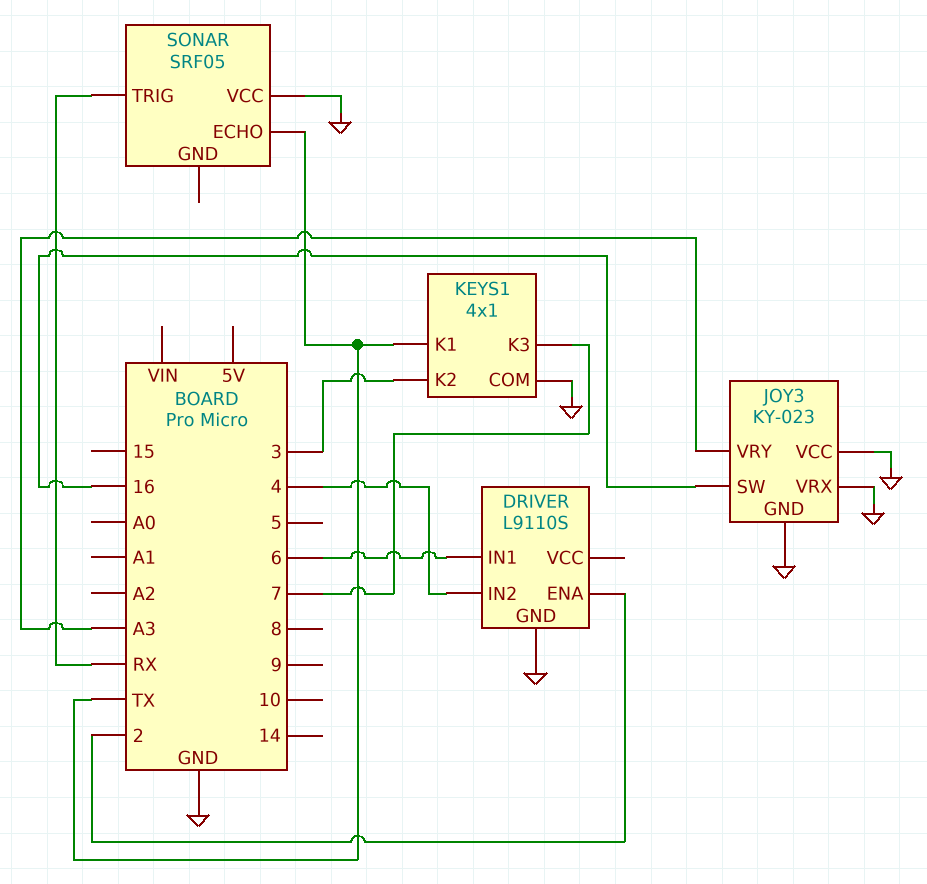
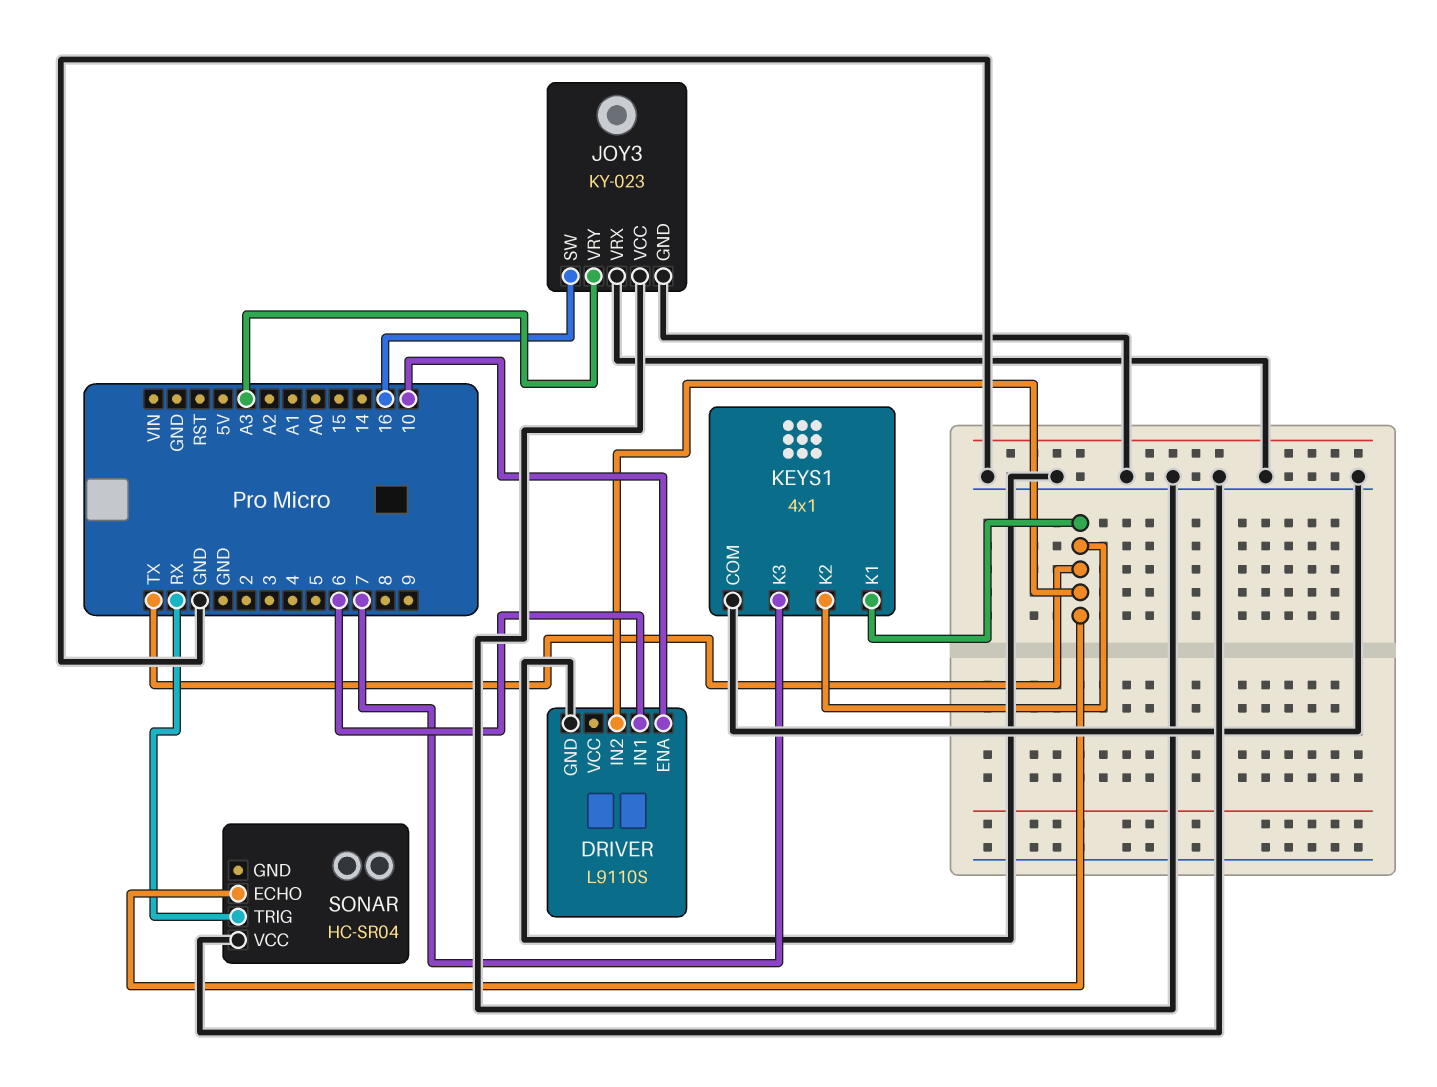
DRIVER pin ENA: 2 -> 10
DRIVER pin IN2: 4 -> TX
KEYS1 pin K2: 3 -> TX
SONAR: SRF05 -> HC-SR04

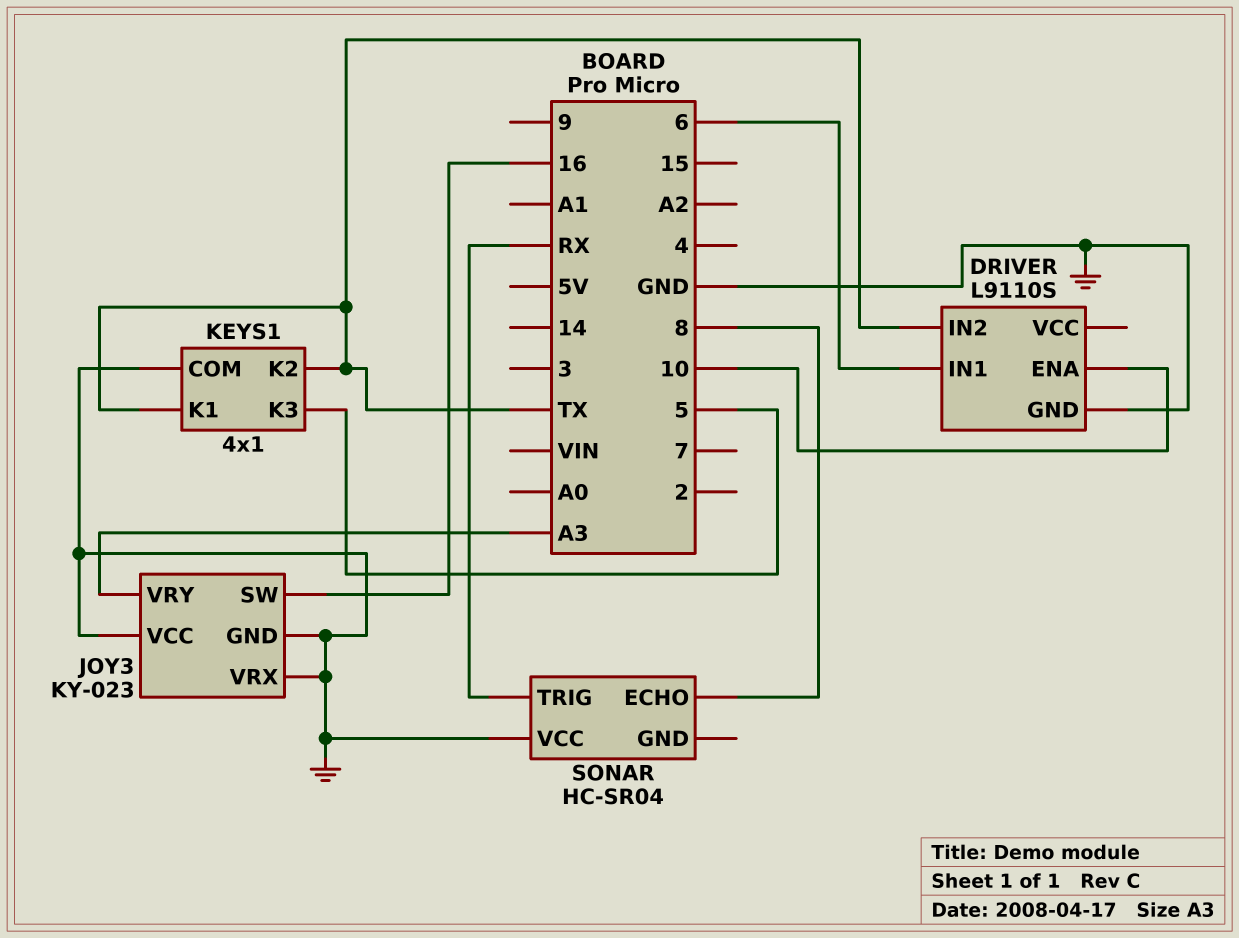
KEYS1 pin K3: 7 -> 5
SONAR pin ECHO: TX -> 8

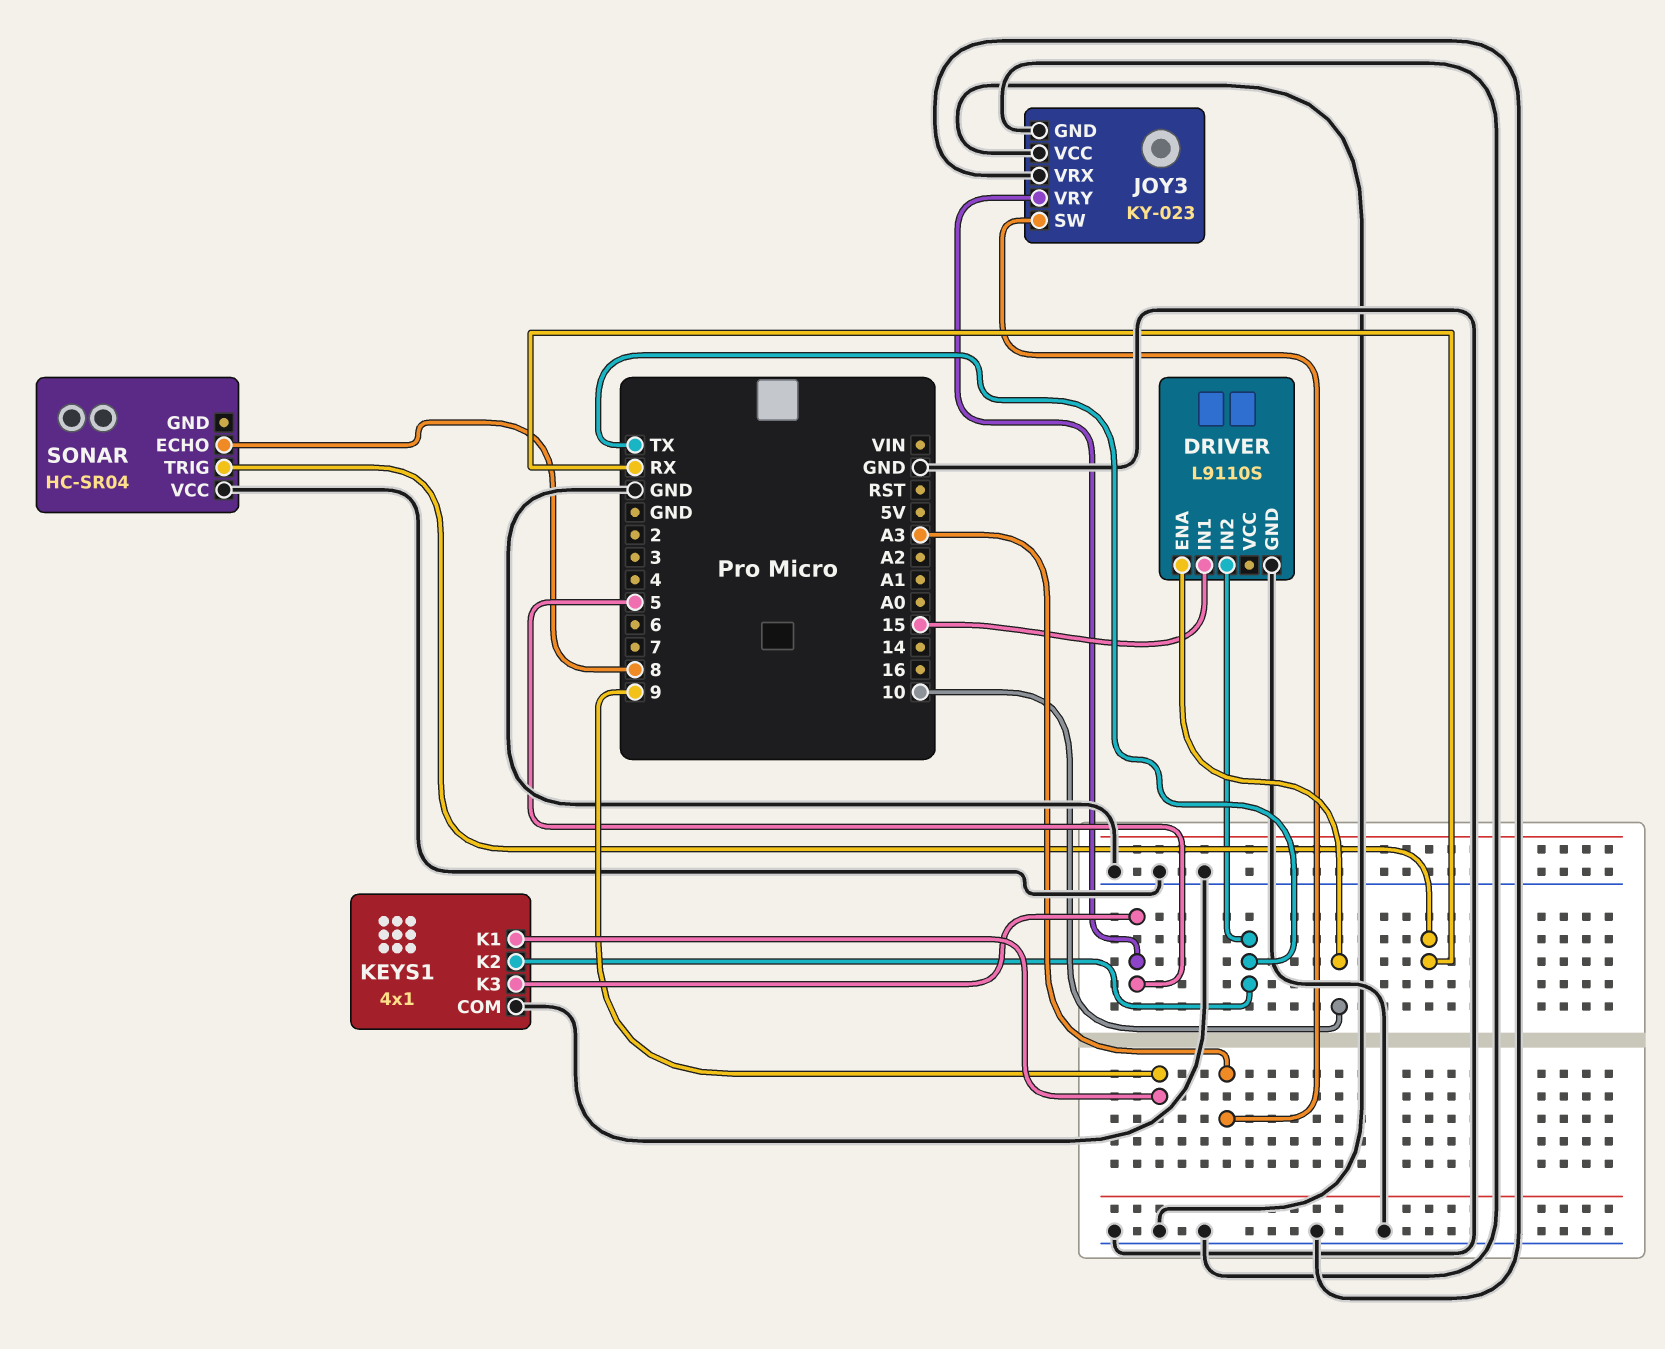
DRIVER pin IN1: 6 -> 15
JOY3 pin SW: 16 -> A3
JOY3 pin VRY: A3 -> 5
KEYS1 pin K1: TX -> 9

